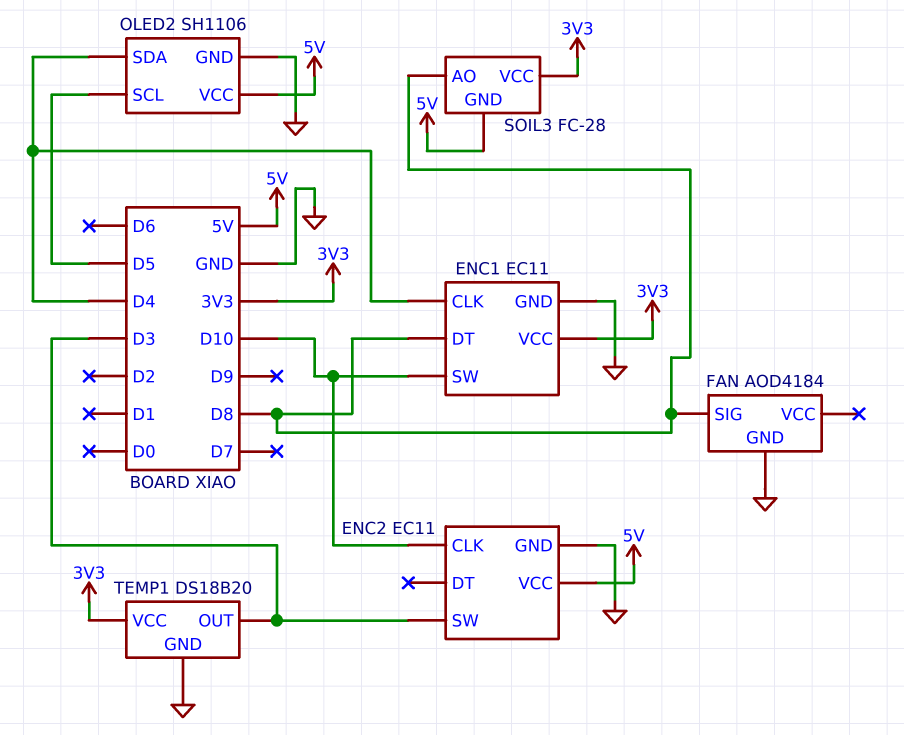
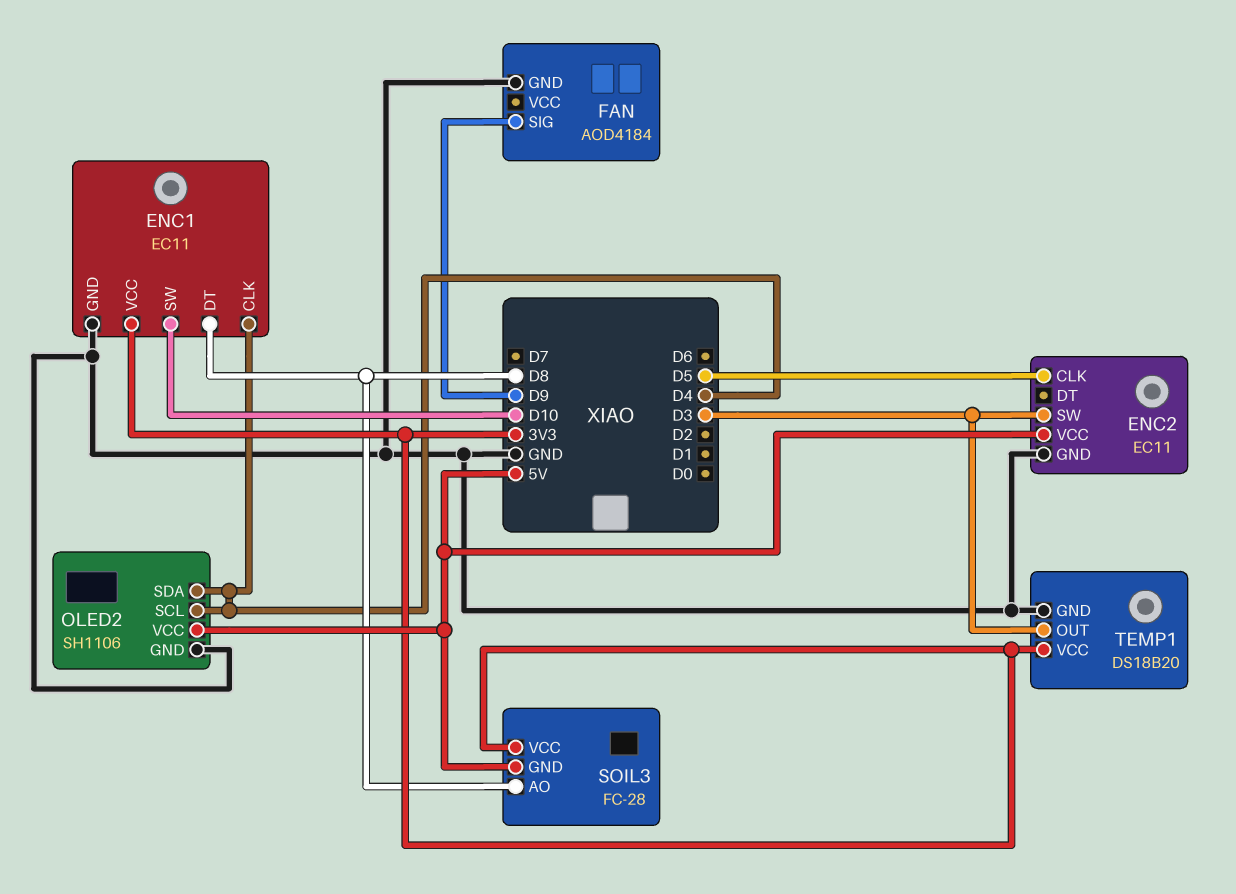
ENC2 pin CLK: D10 -> D5
FAN pin SIG: D8 -> D9
OLED2 pin SCL: D5 -> D4

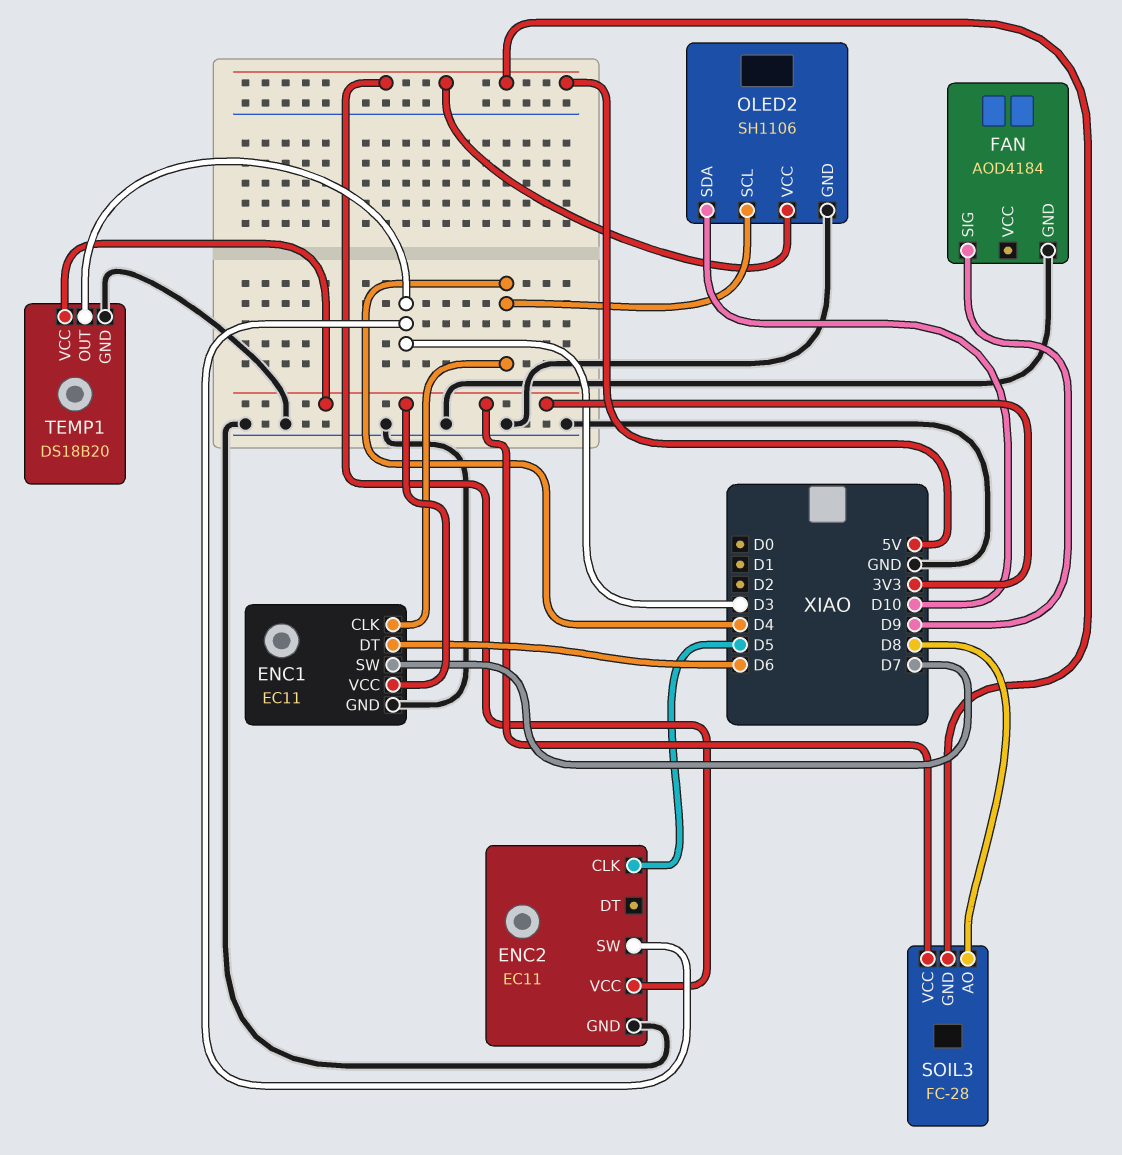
ENC1 pin DT: D8 -> D6
ENC1 pin SW: D10 -> D7
OLED2 pin SDA: D4 -> D10

